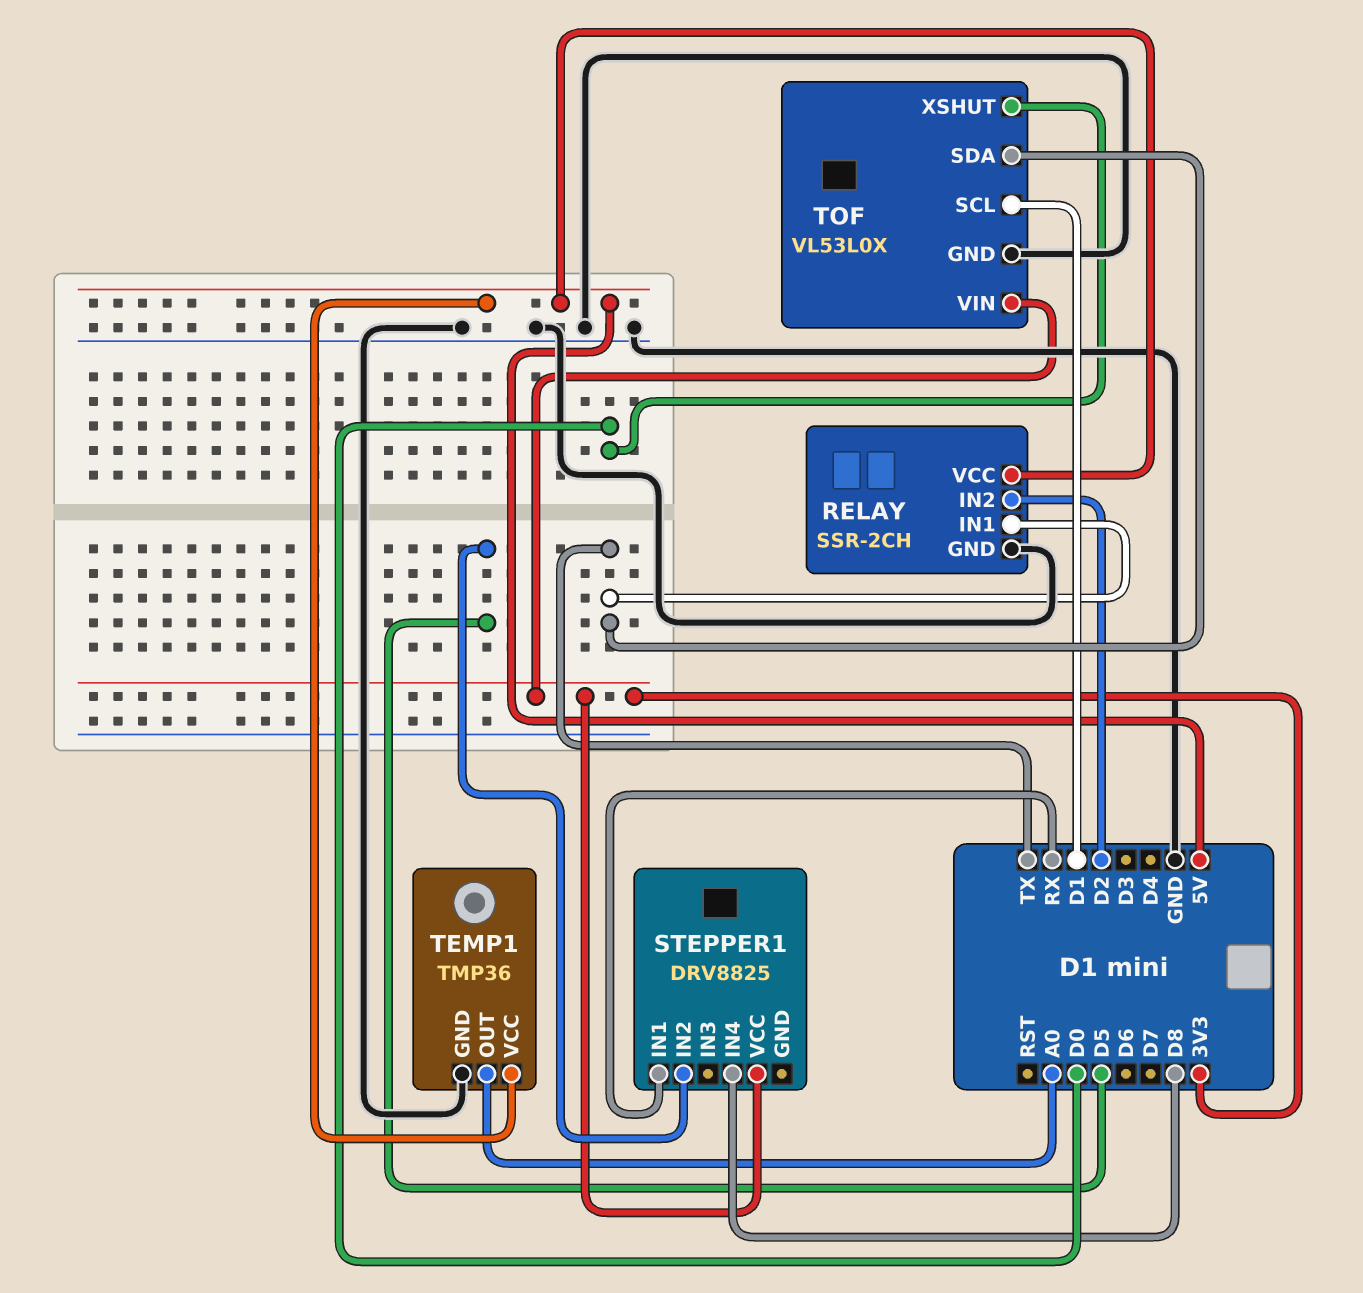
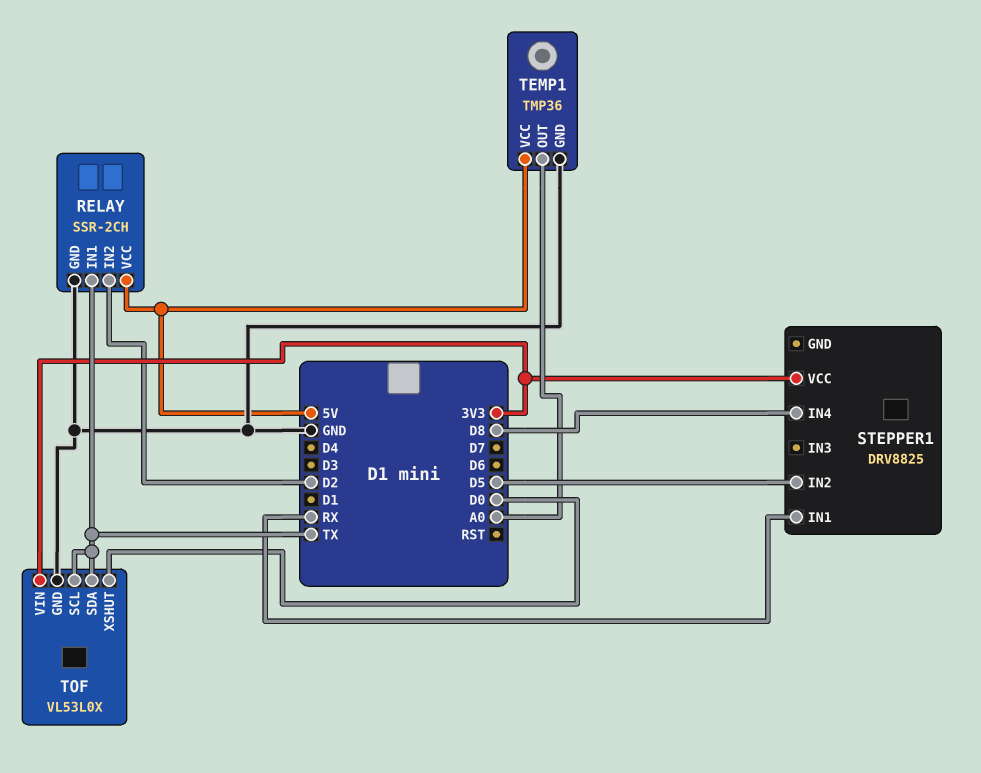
TOF pin SCL: D1 -> TX

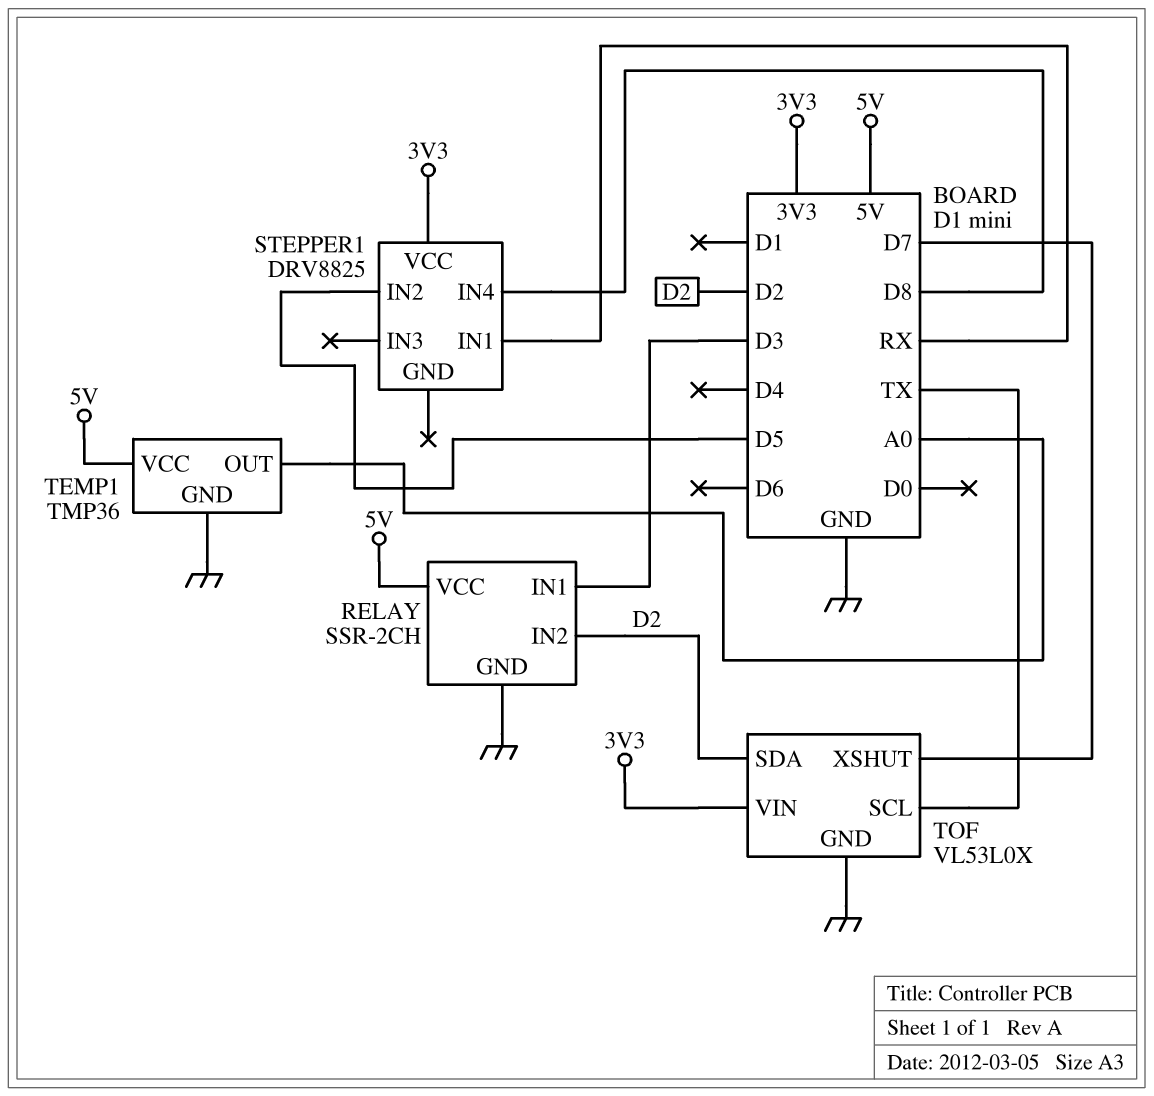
RELAY pin IN1: TX -> D3
TOF pin SDA: TX -> D2
TOF pin XSHUT: D0 -> D7

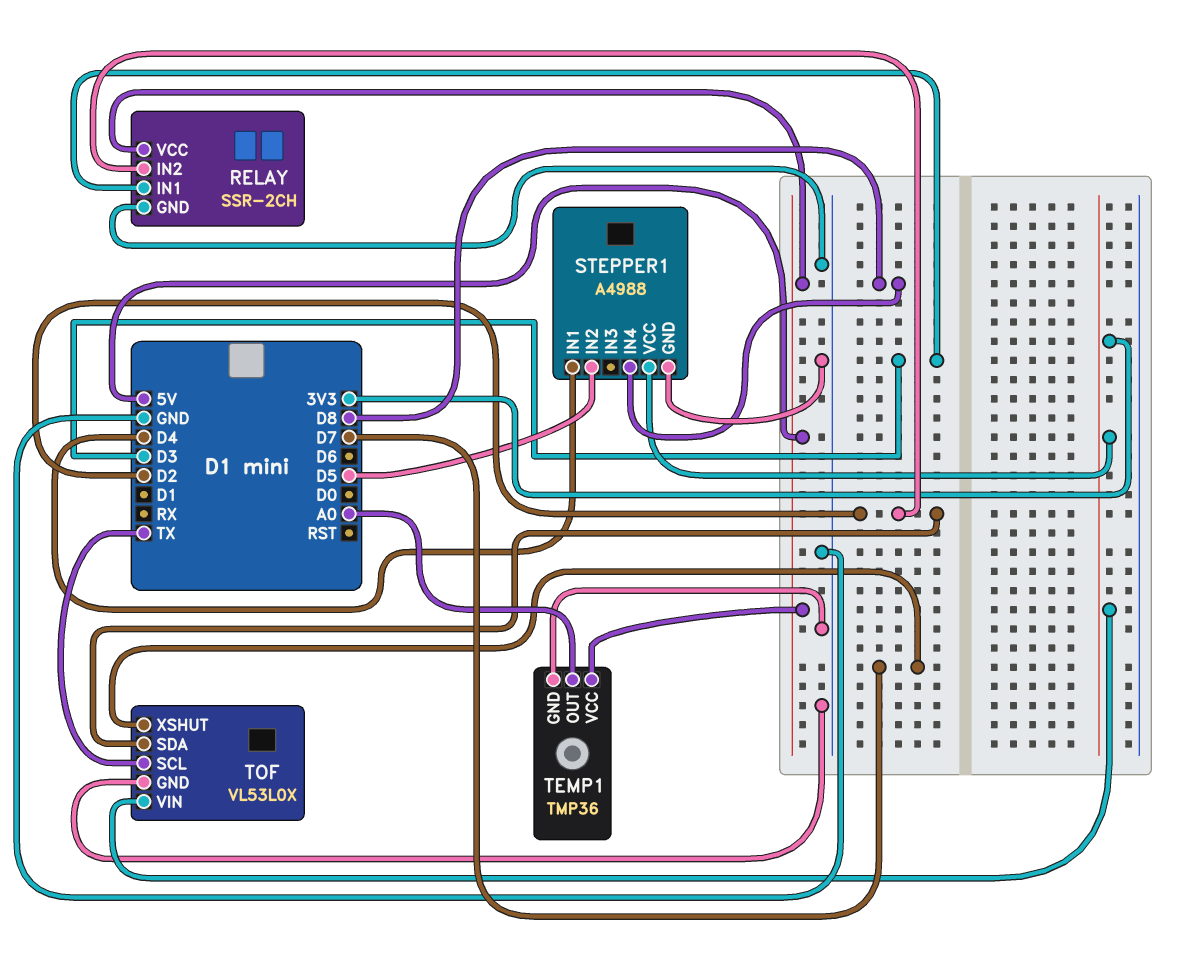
STEPPER1: DRV8825 -> A4988
STEPPER1 pin GND: none -> GND
STEPPER1 pin IN1: RX -> D4

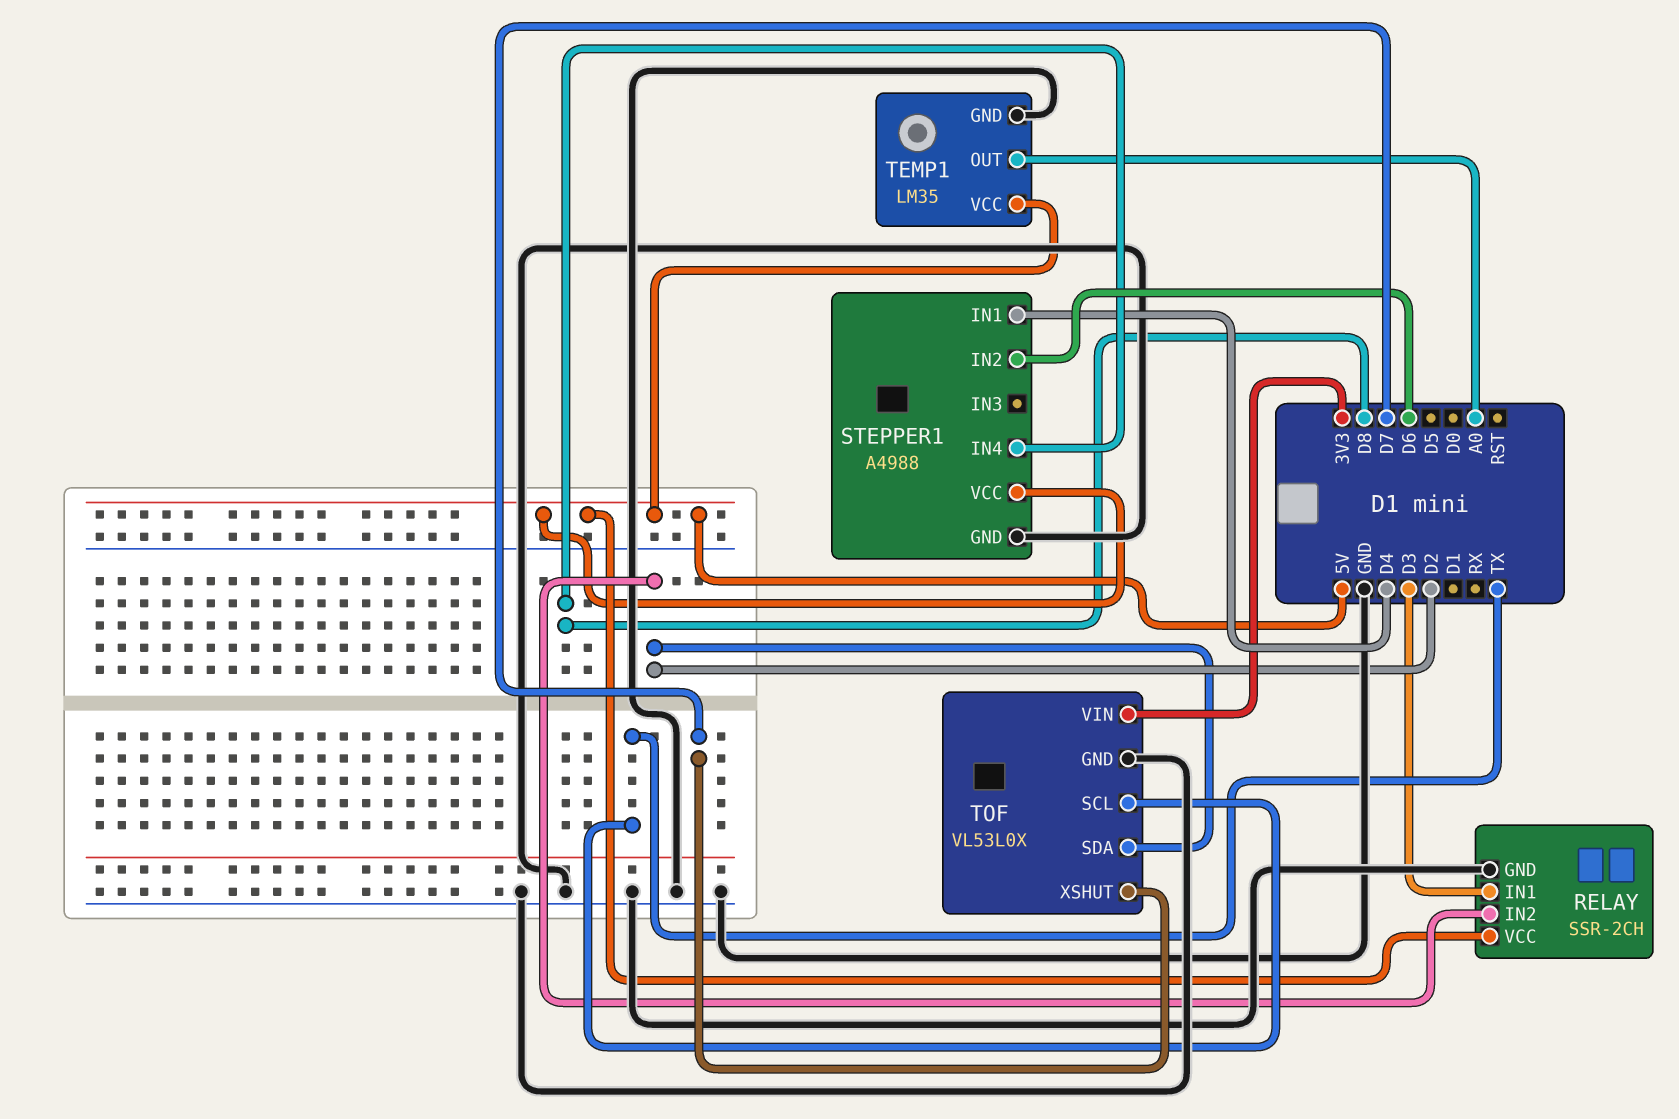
STEPPER1 pin IN2: D5 -> D6
STEPPER1 pin VCC: 3V3 -> 5V
TEMP1: TMP36 -> LM35

